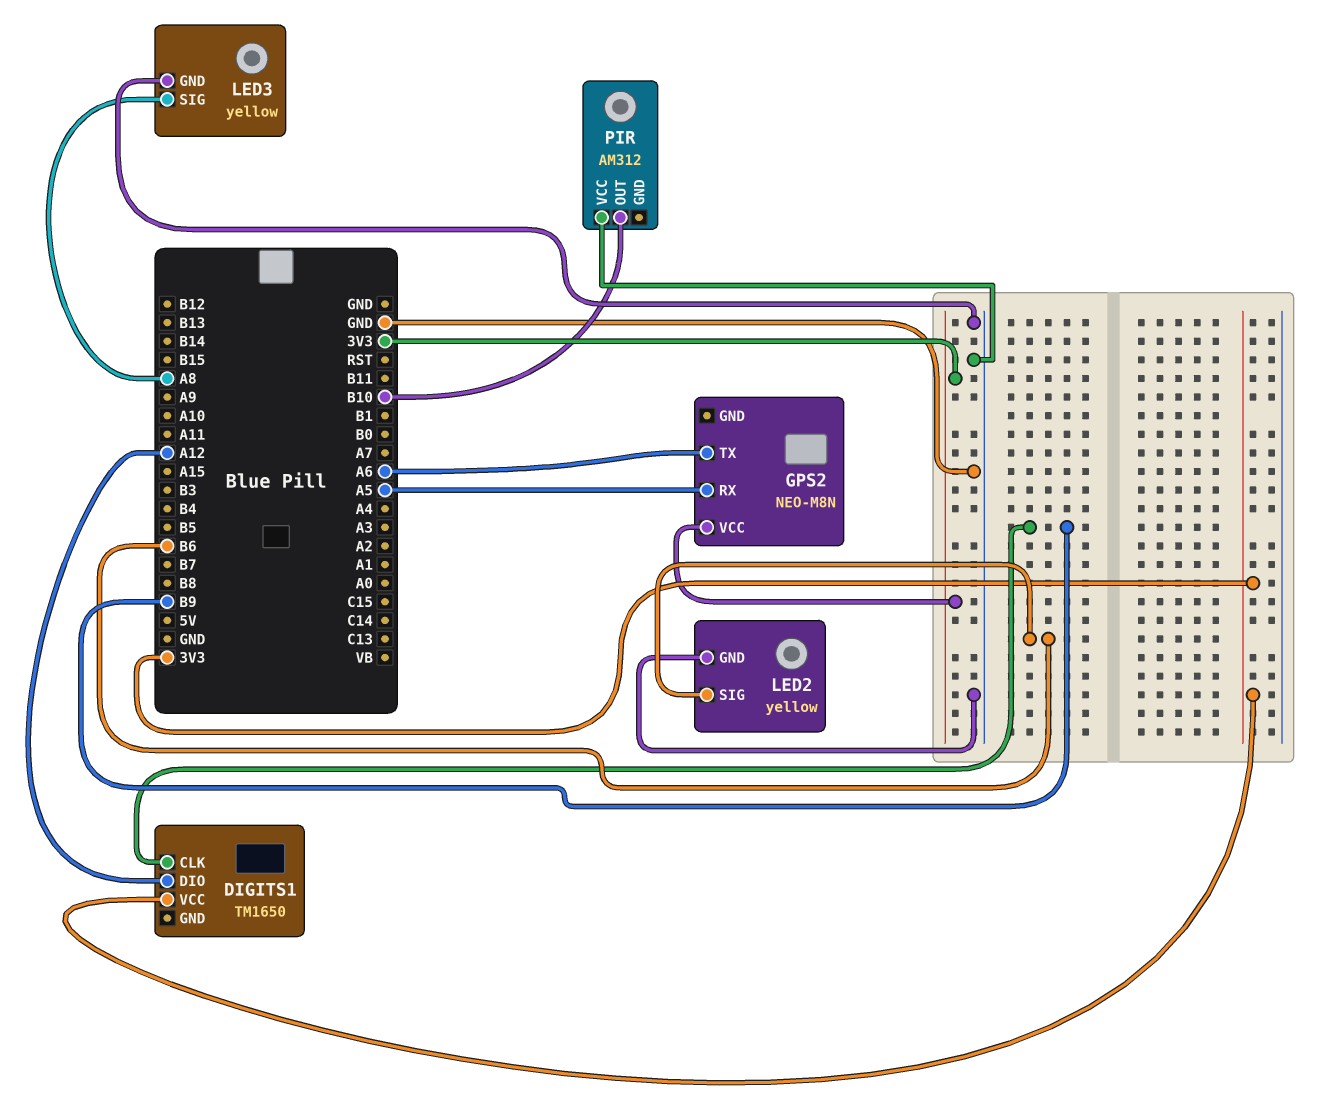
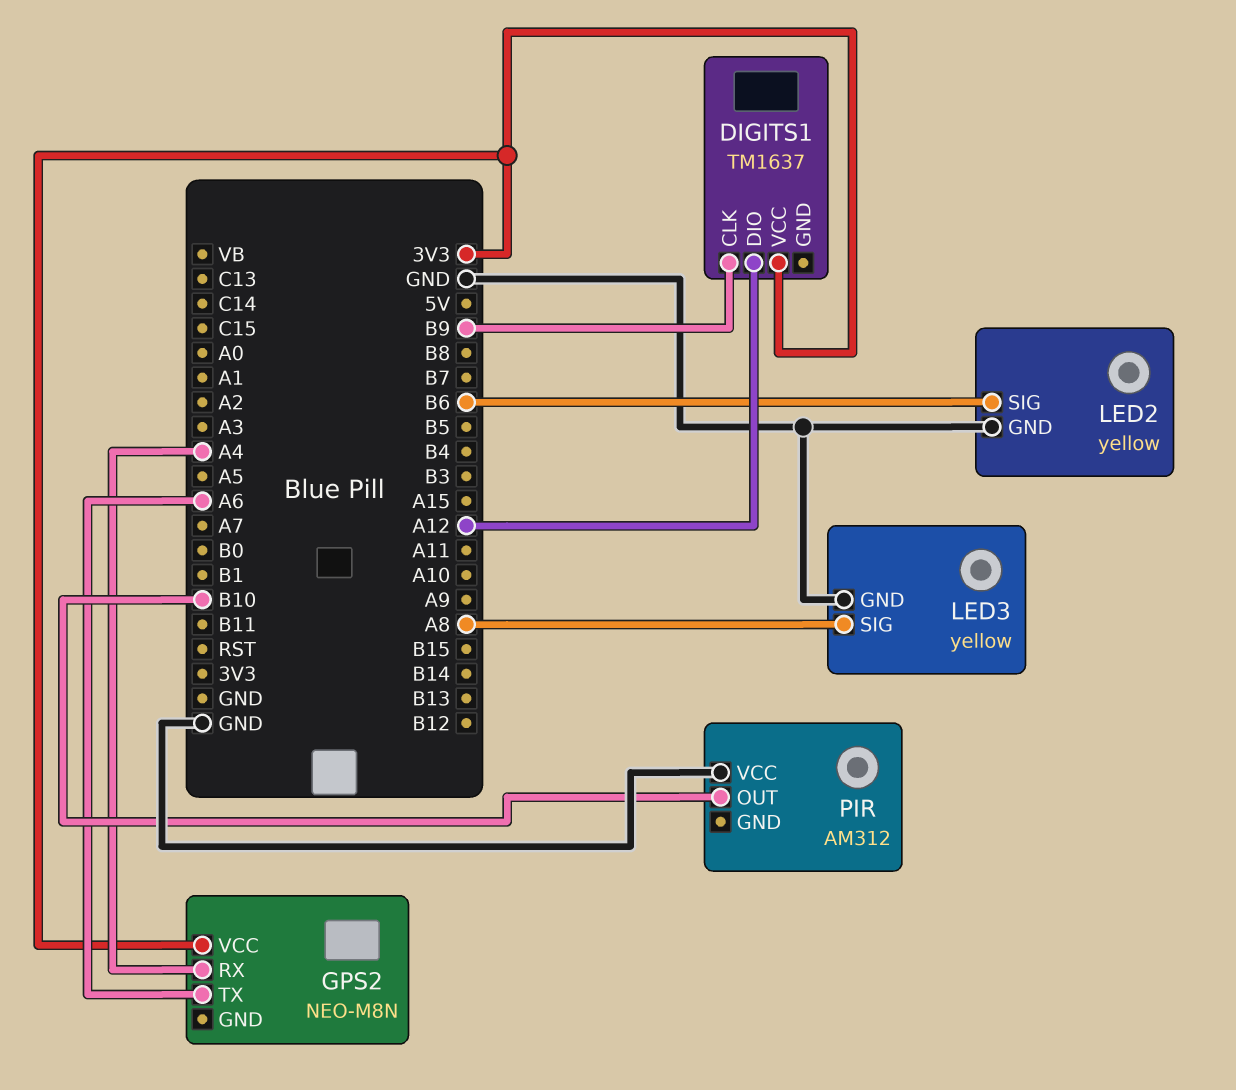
DIGITS1: TM1650 -> TM1637
GPS2 pin RX: A5 -> A4

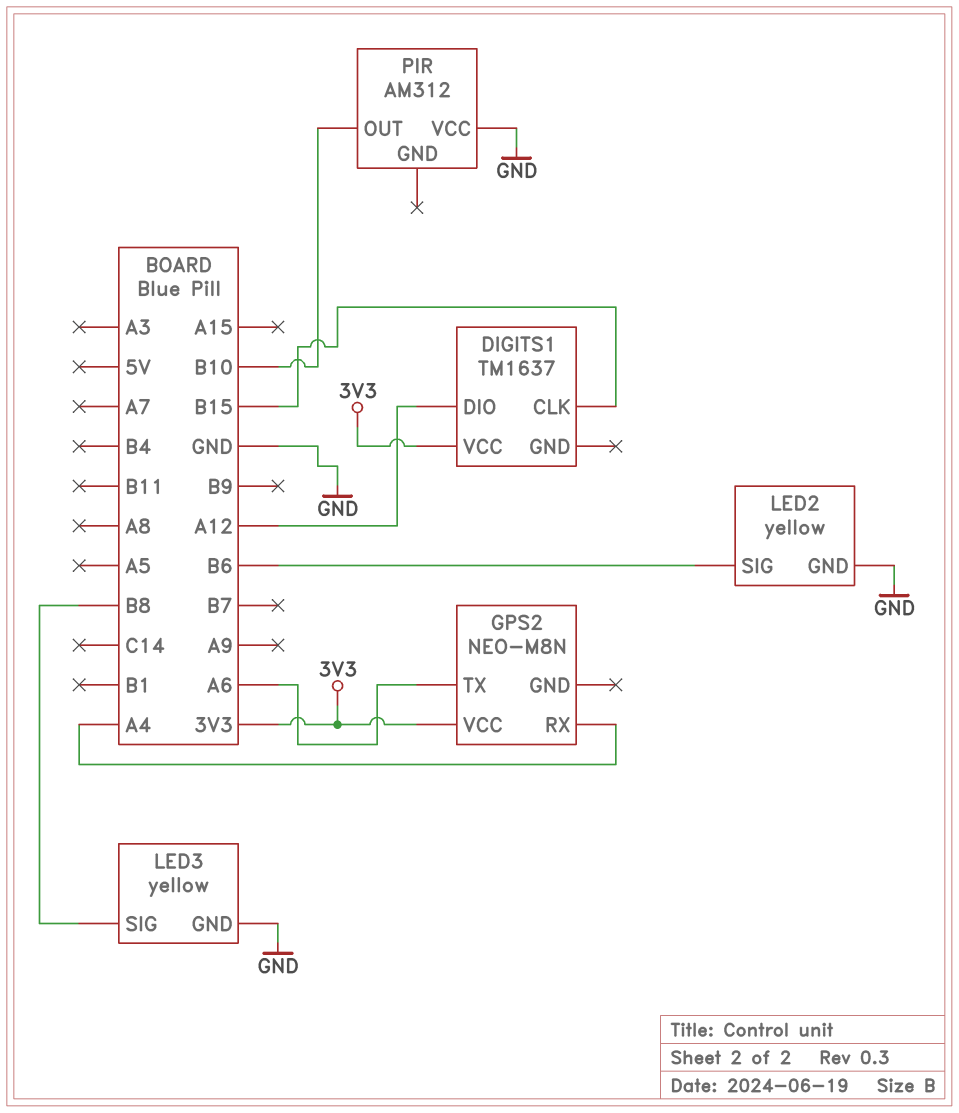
DIGITS1 pin CLK: B9 -> B15
LED3 pin SIG: A8 -> B8

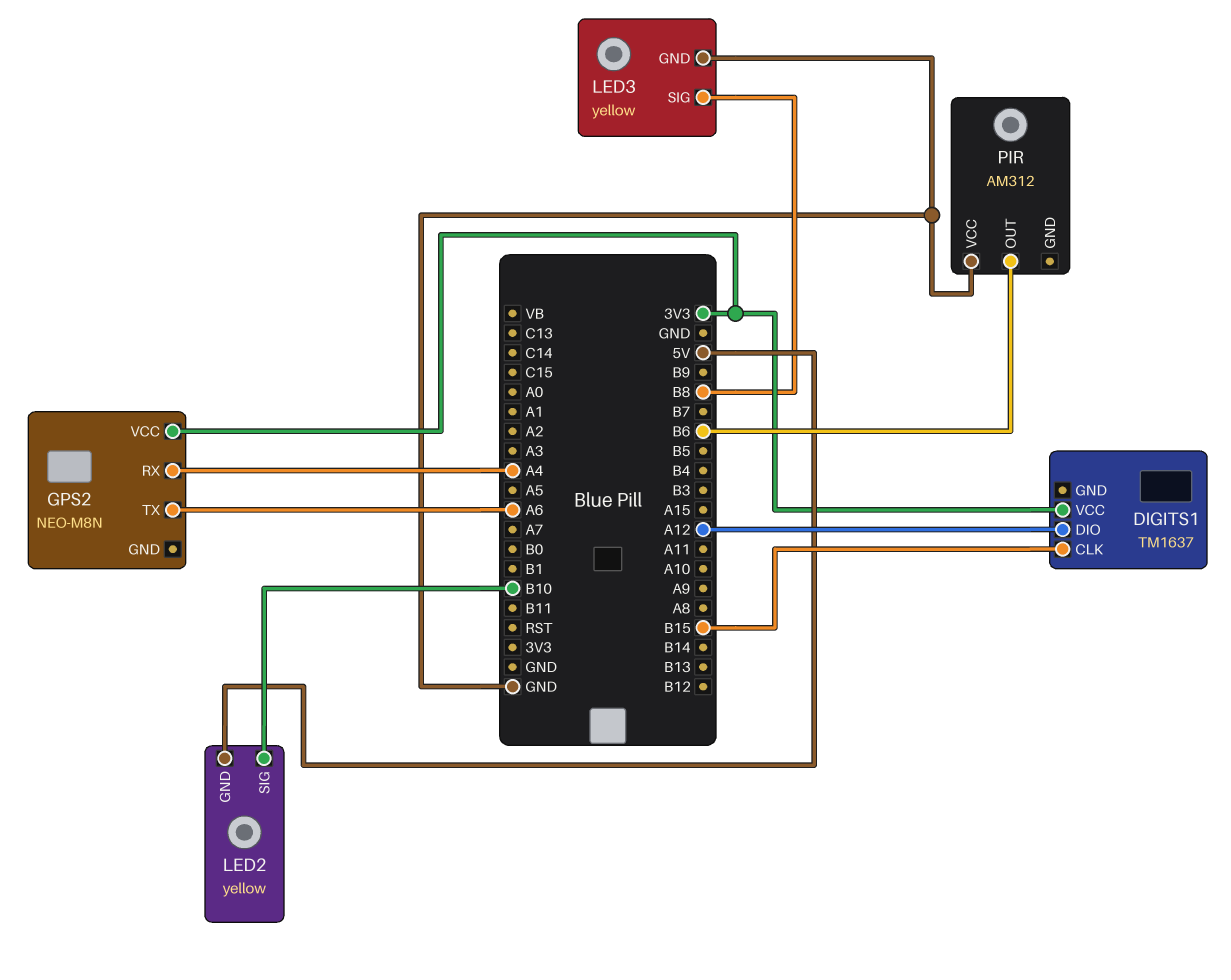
LED2 pin GND: GND -> 5V
LED2 pin SIG: B6 -> B10
PIR pin OUT: B10 -> B6

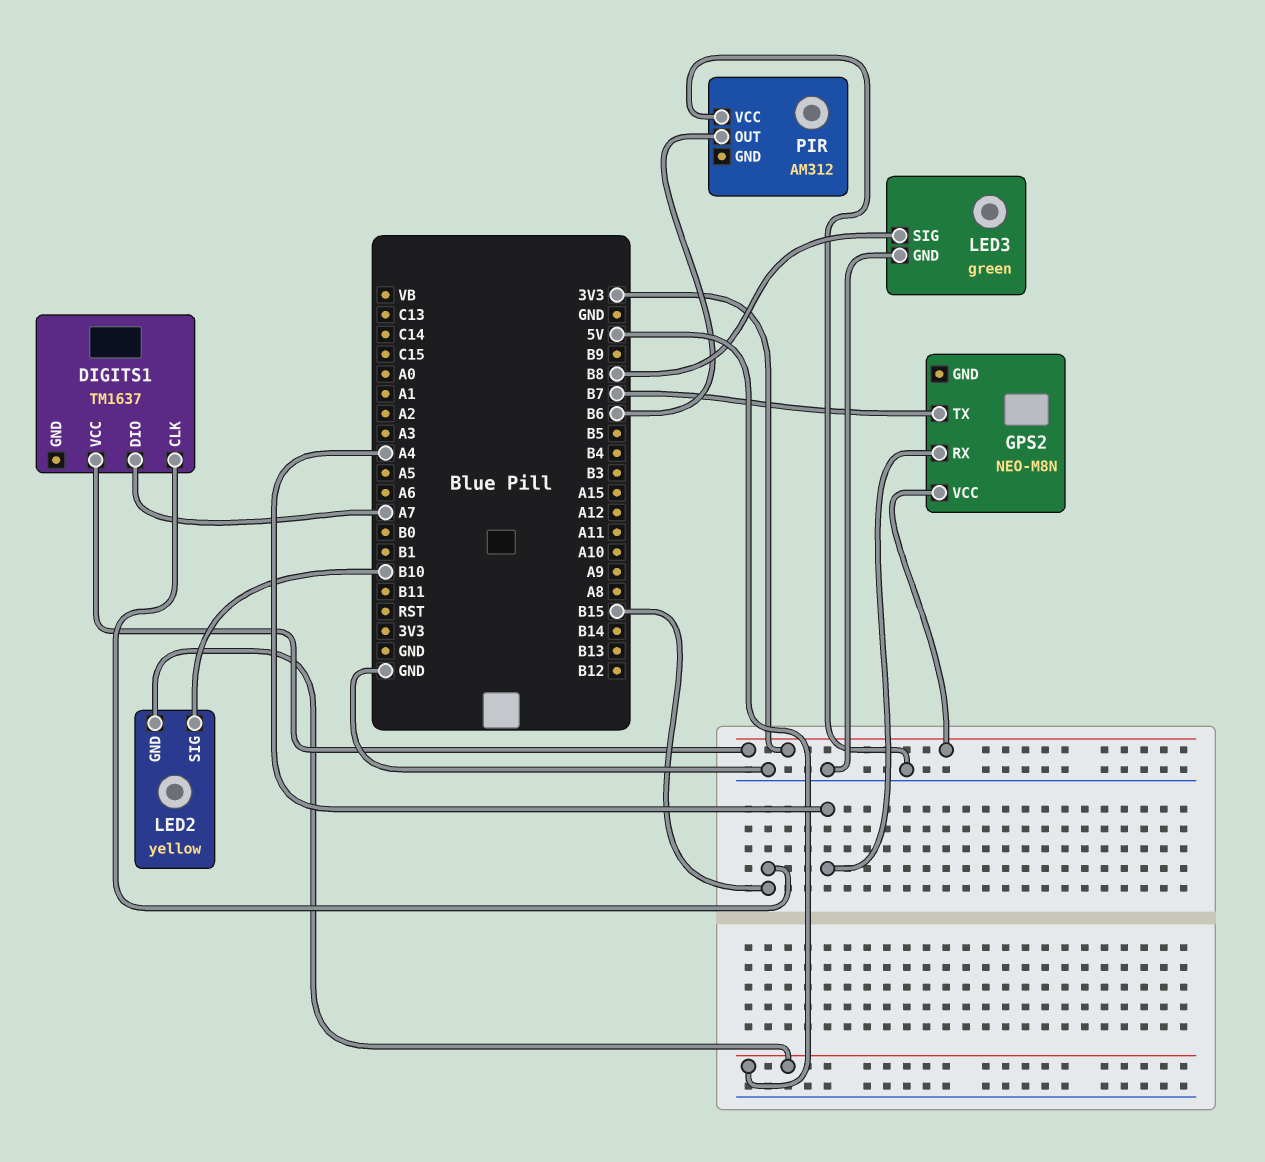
DIGITS1 pin DIO: A12 -> A7
GPS2 pin TX: A6 -> B7
LED3: yellow -> green

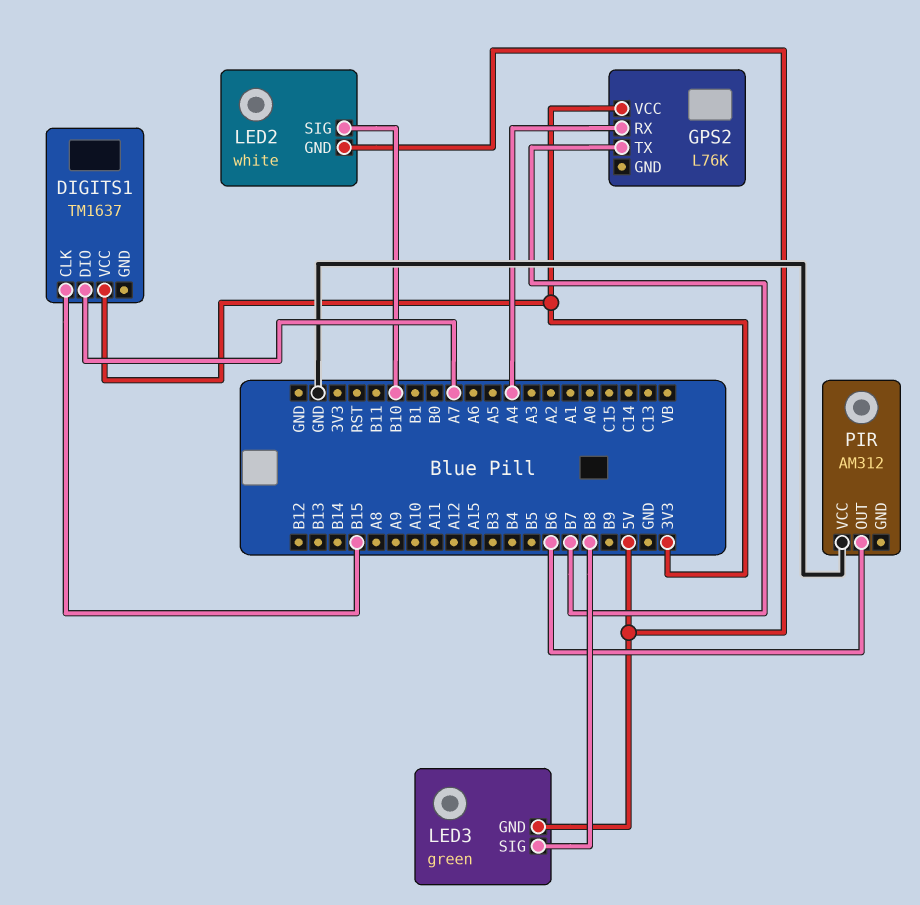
GPS2: NEO-M8N -> L76K
LED2: yellow -> white
LED3 pin GND: GND -> 5V

